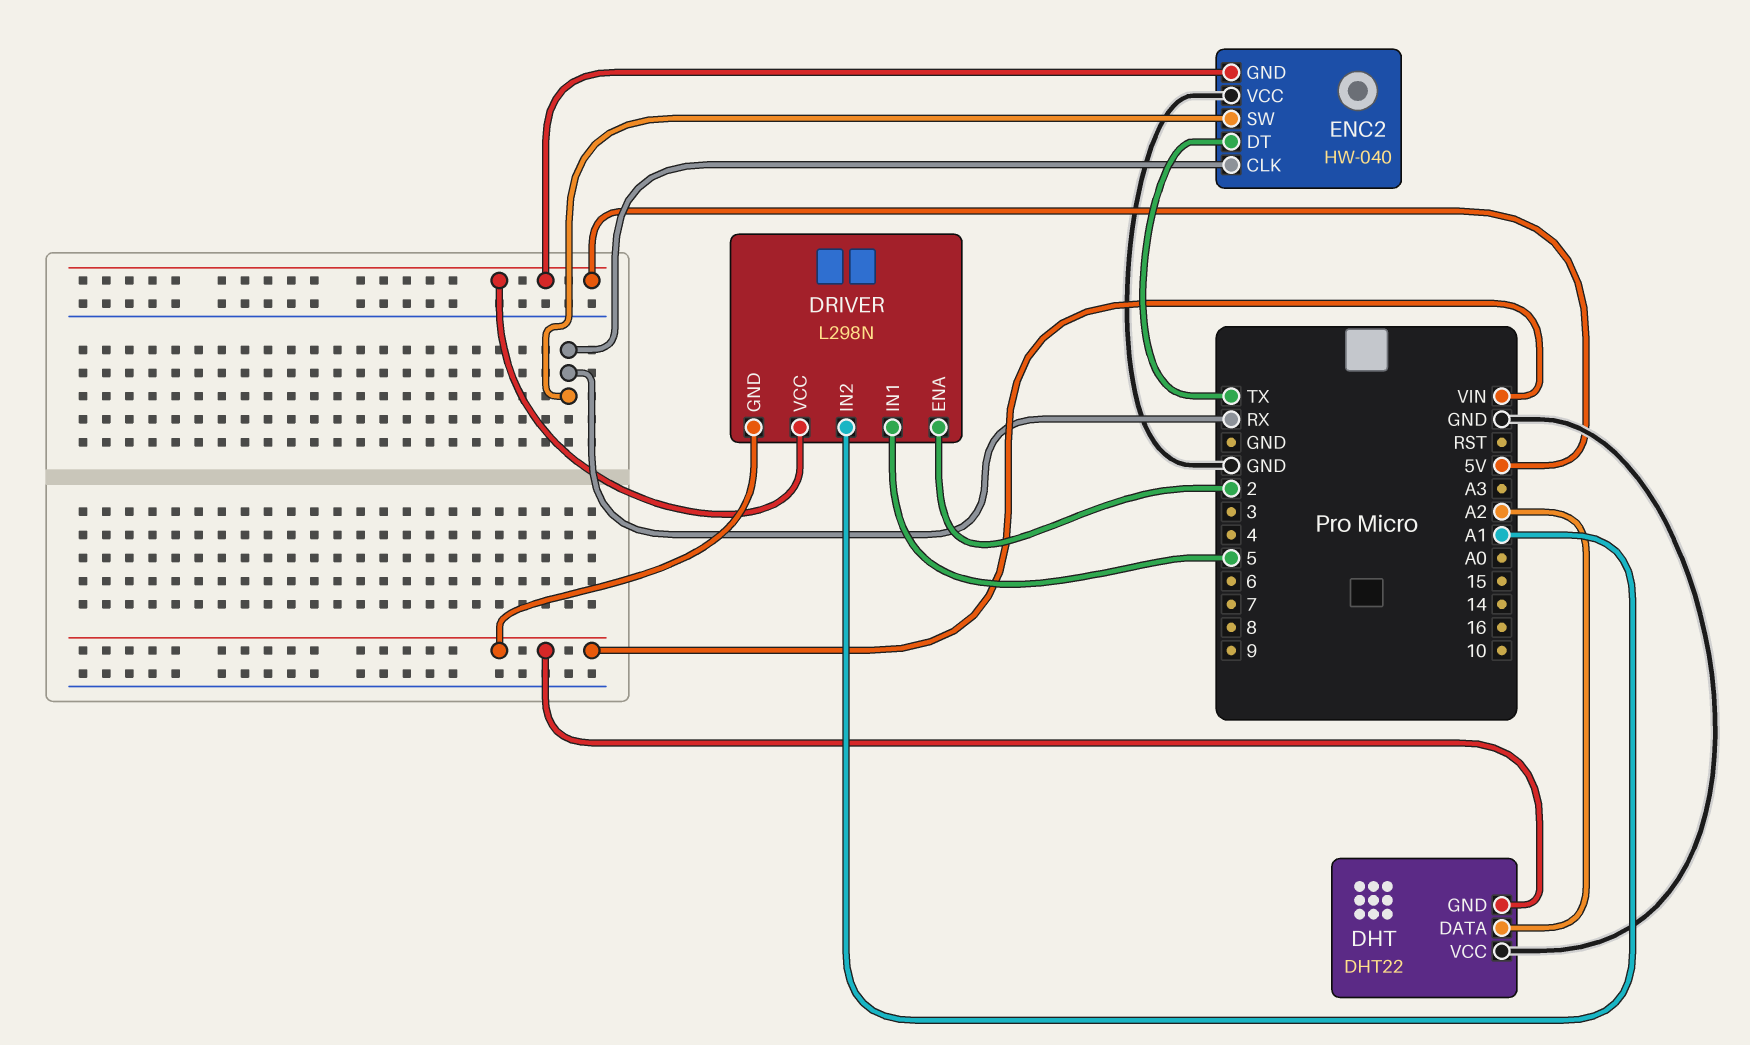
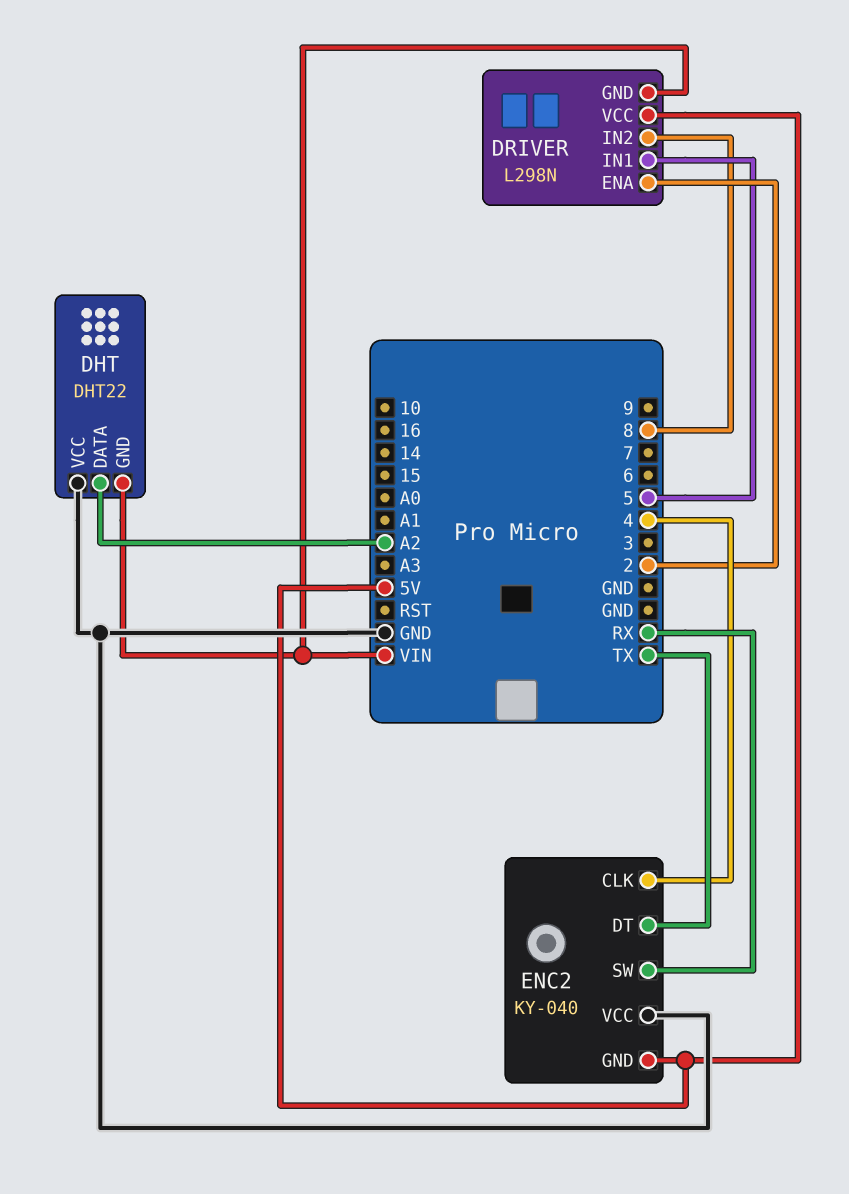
DRIVER pin IN2: A1 -> 8
ENC2: HW-040 -> KY-040
ENC2 pin CLK: RX -> 4

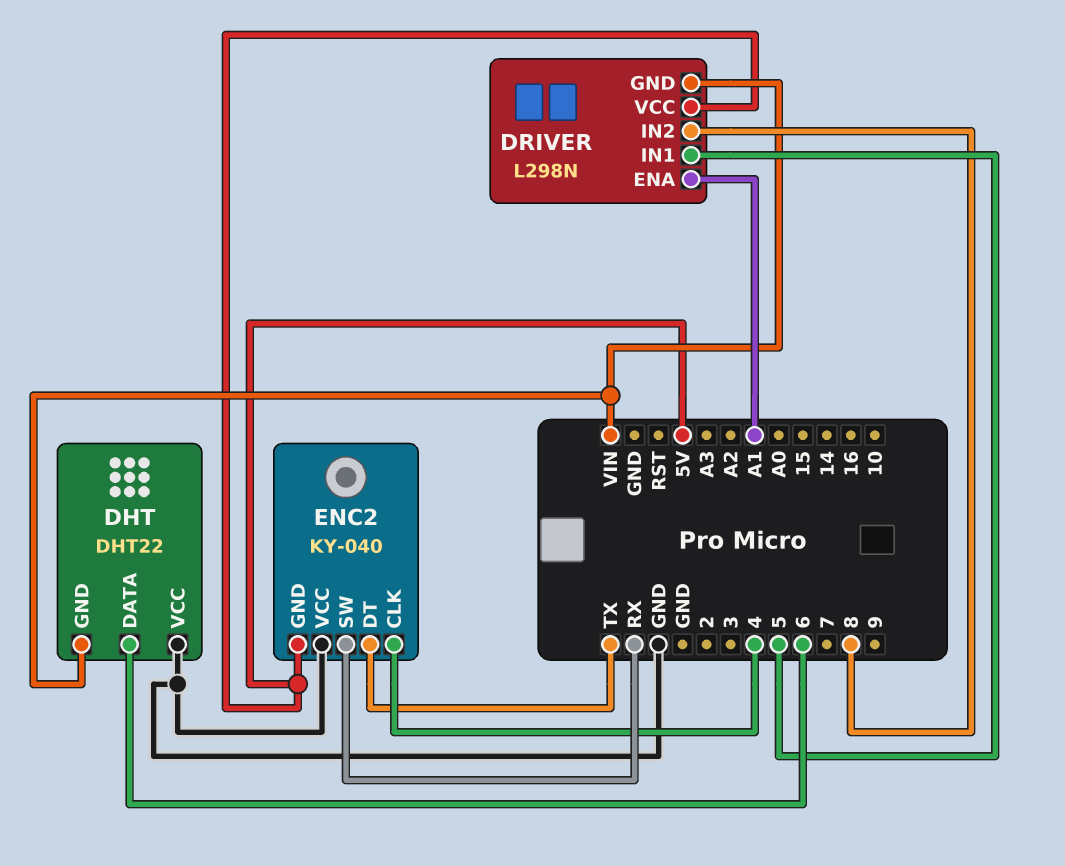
DHT pin DATA: A2 -> 6
DRIVER pin ENA: 2 -> A1

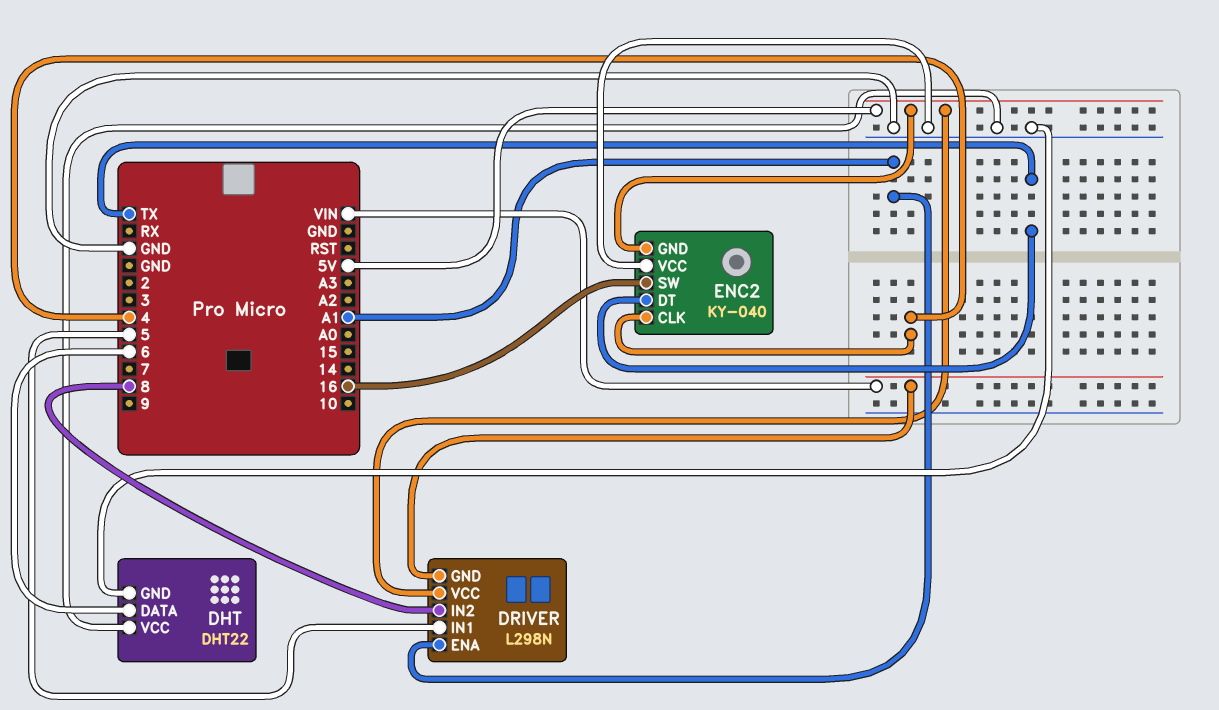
DHT pin GND: VIN -> GND
ENC2 pin SW: RX -> 16

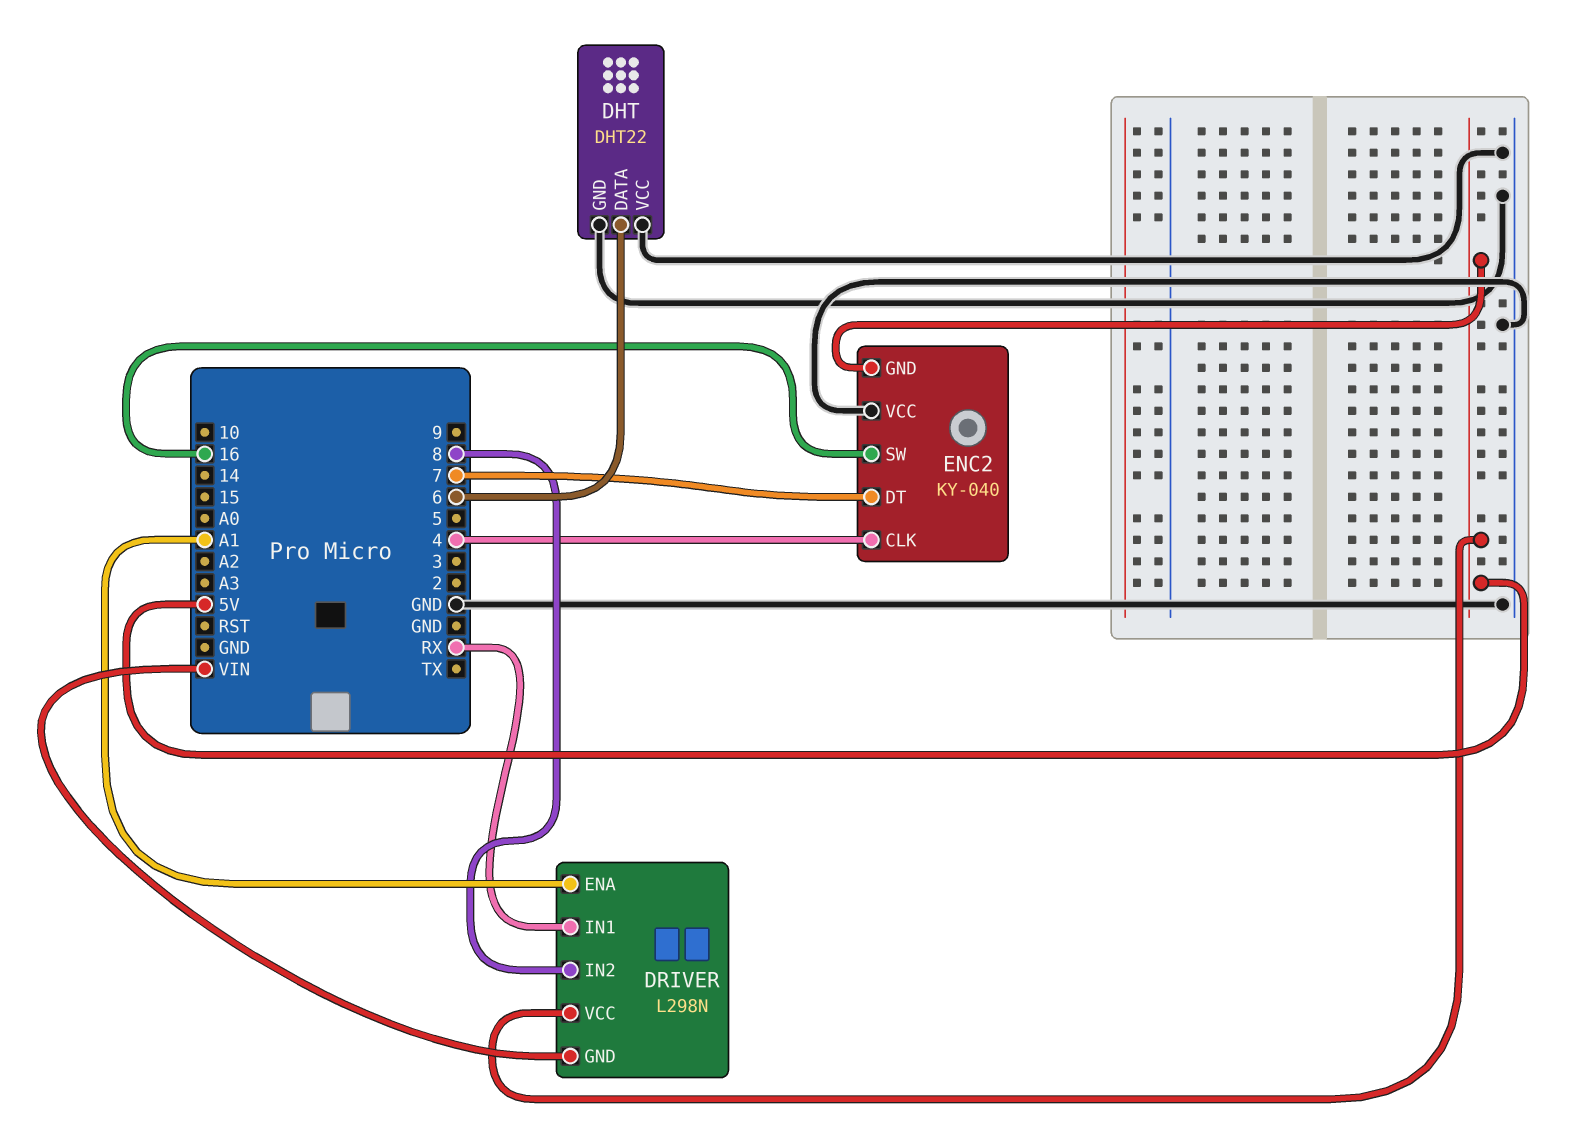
DRIVER pin IN1: 5 -> RX
ENC2 pin DT: TX -> 7

